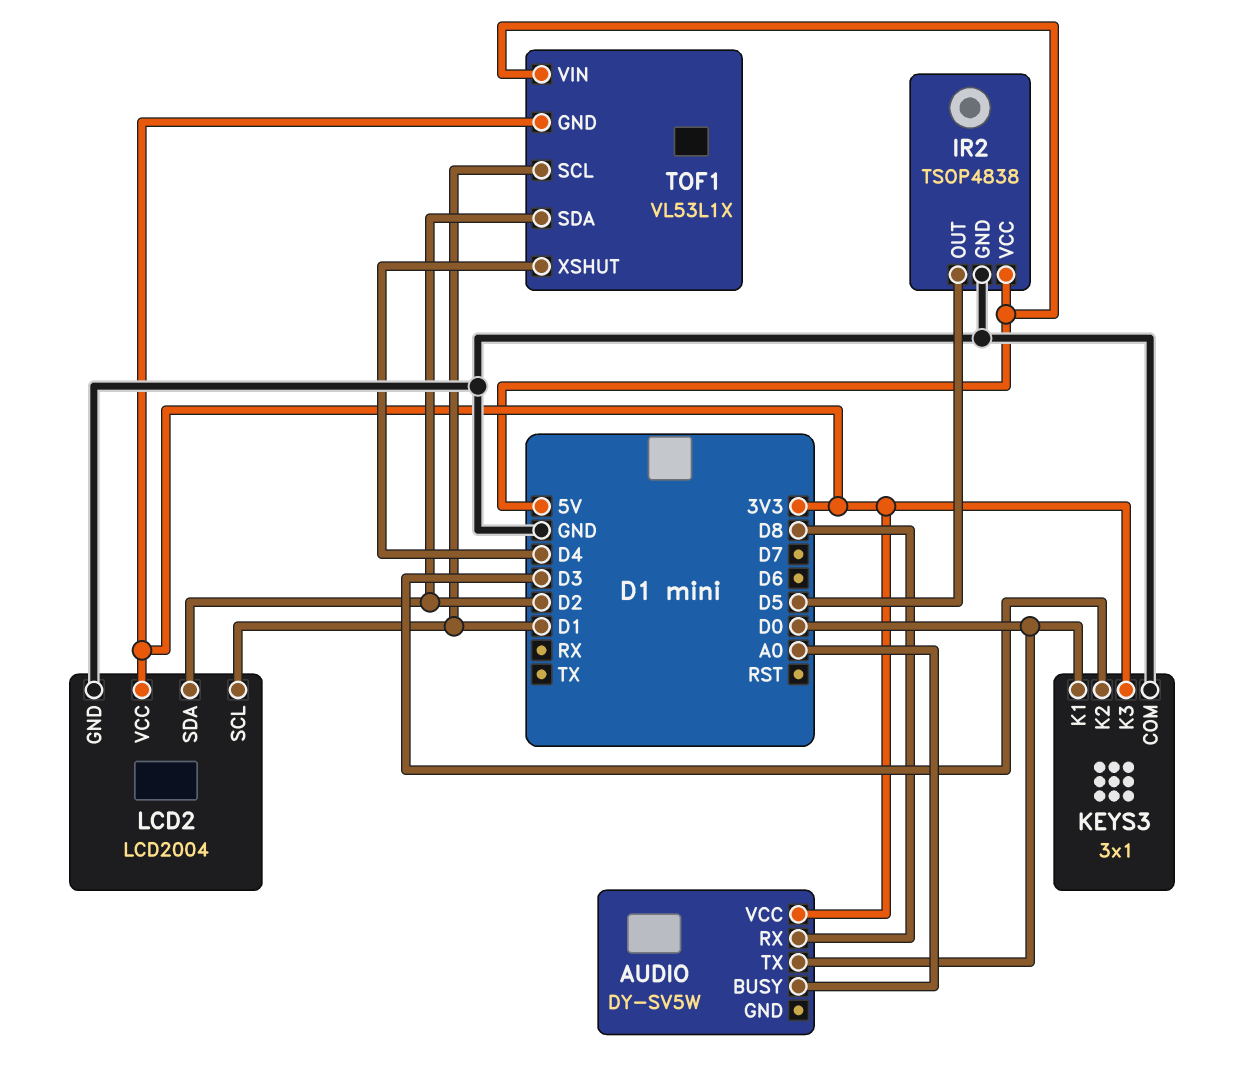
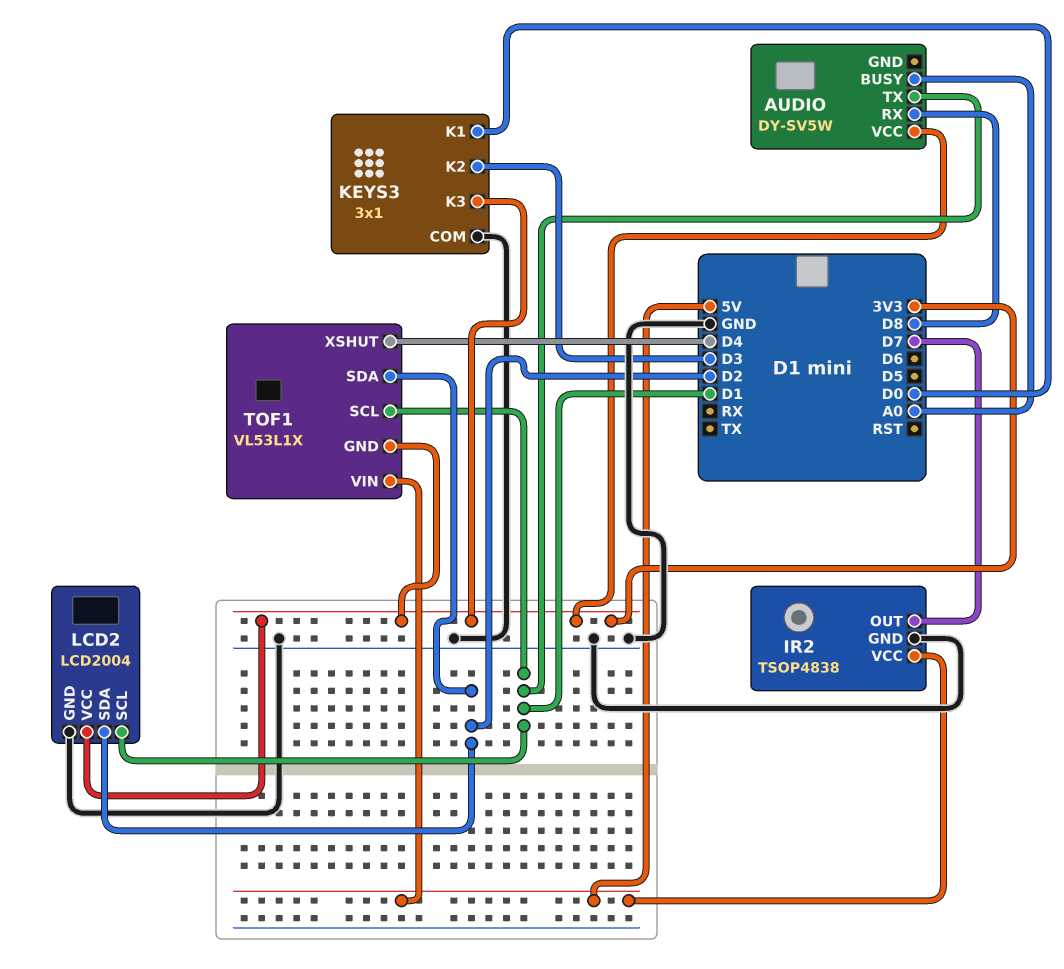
AUDIO pin TX: D0 -> D1
IR2 pin OUT: D5 -> D7

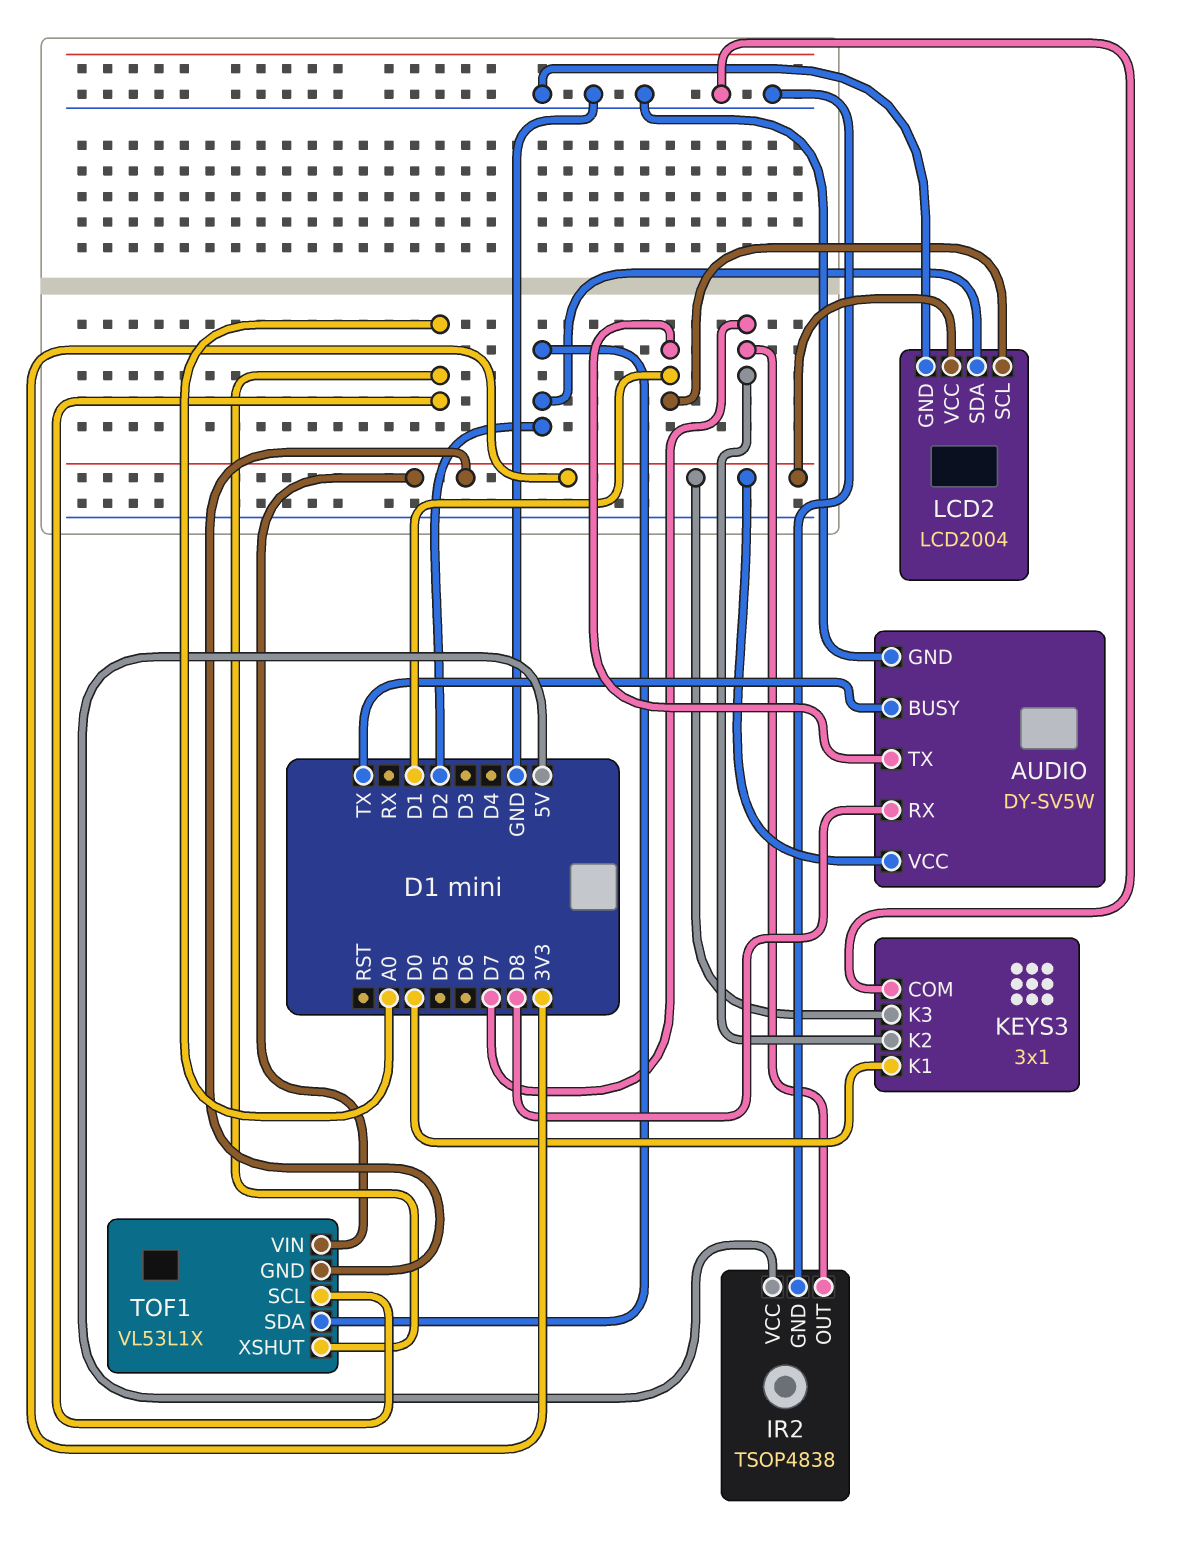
AUDIO pin BUSY: A0 -> TX
AUDIO pin GND: none -> GND
KEYS3 pin K2: D3 -> D7
TOF1 pin SCL: D1 -> A0
TOF1 pin VIN: 5V -> 3V3
TOF1 pin XSHUT: D4 -> A0

